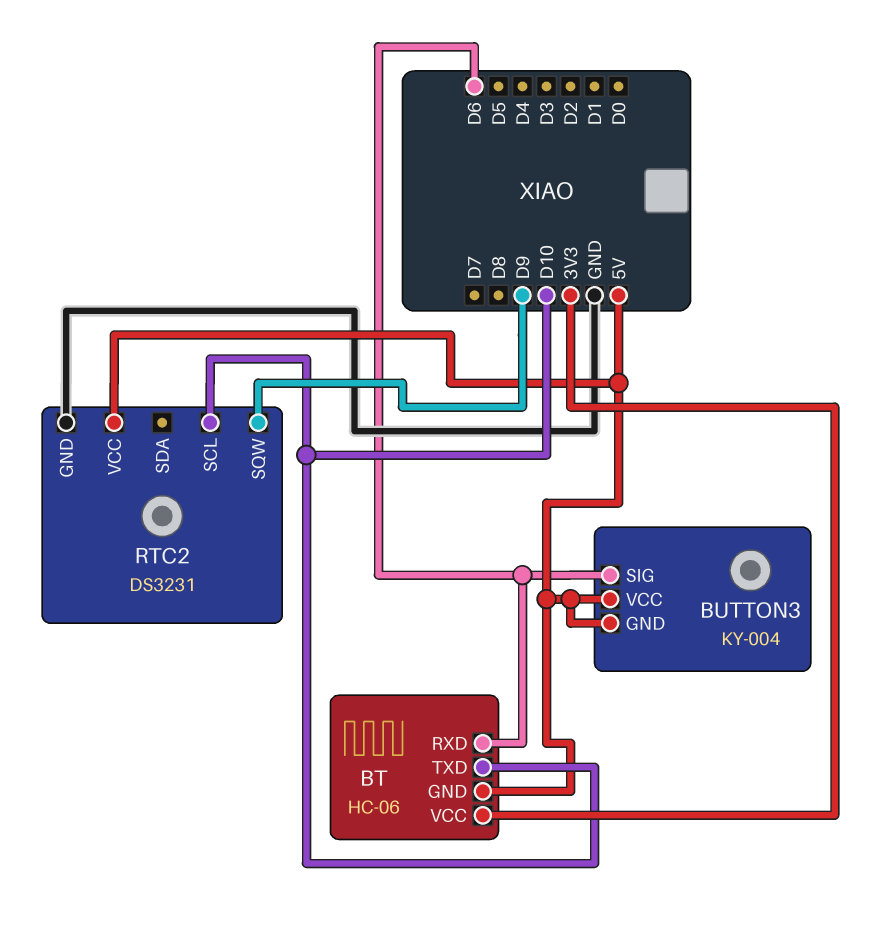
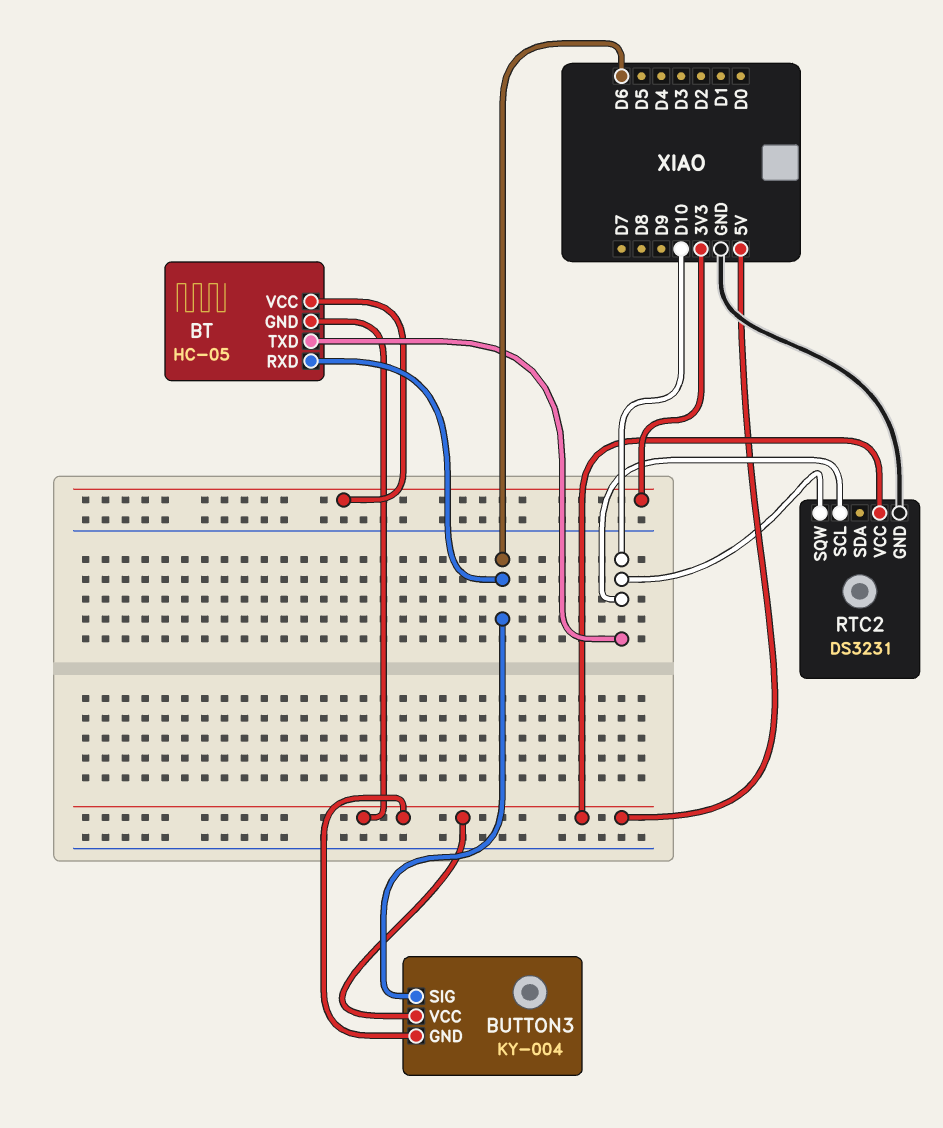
BT: HC-06 -> HC-05
RTC2 pin SQW: D9 -> D10

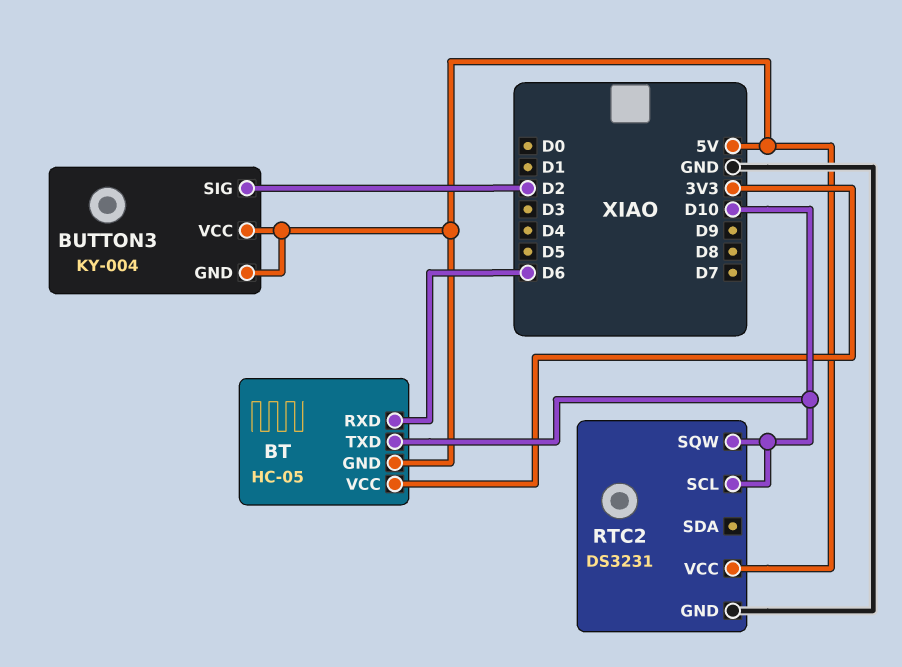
BUTTON3 pin SIG: D6 -> D2

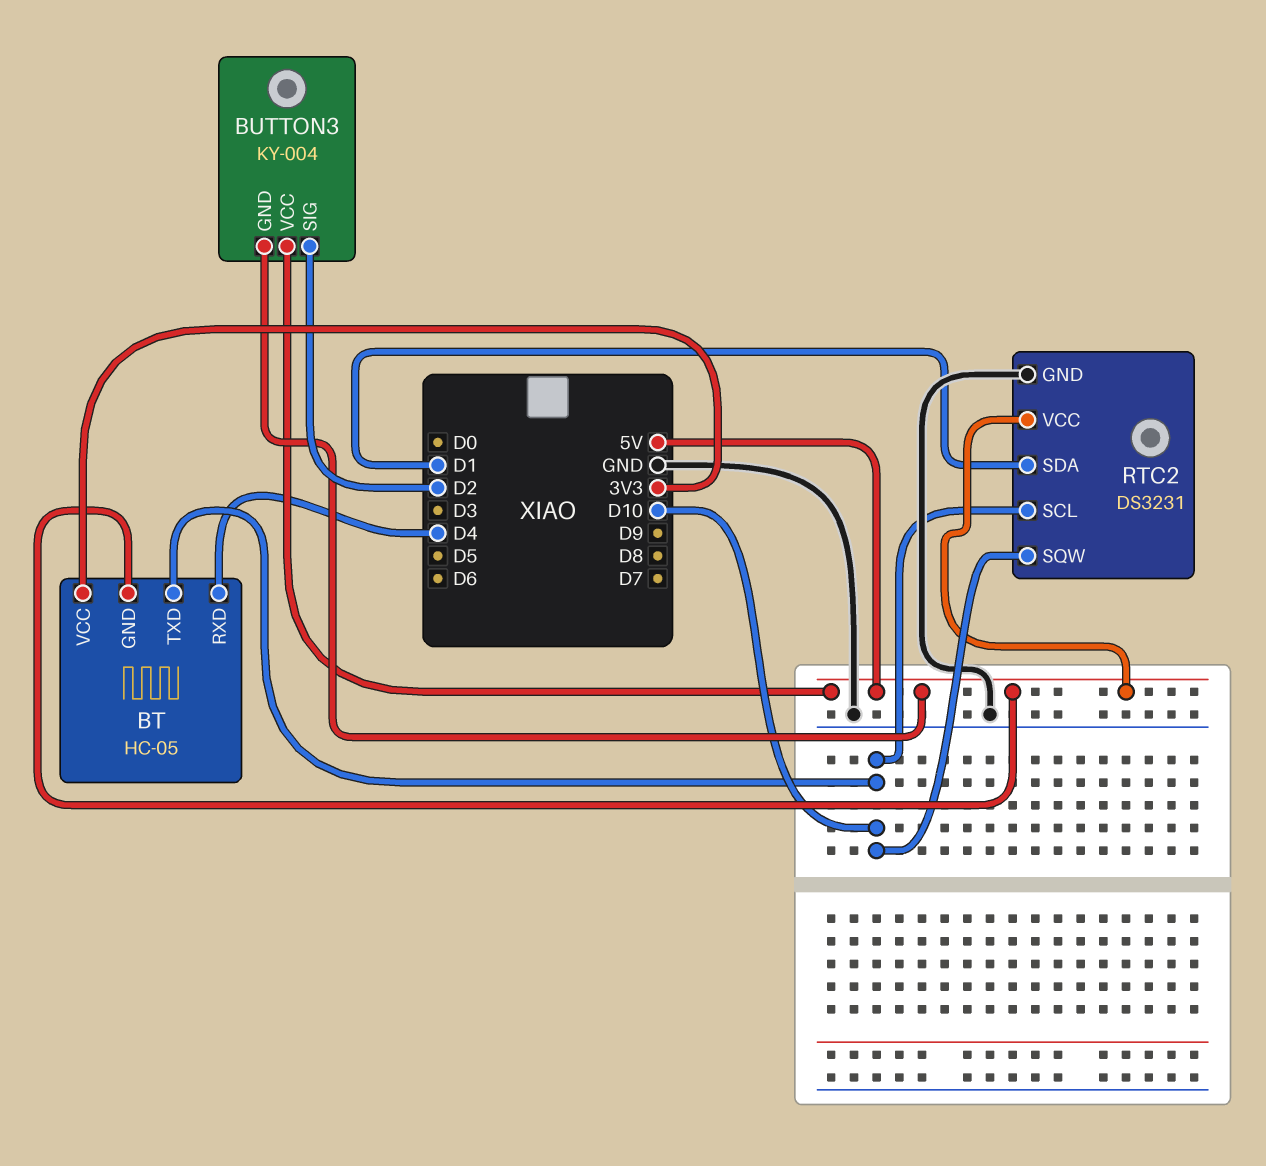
BT pin RXD: D6 -> D4
RTC2 pin SDA: none -> D1

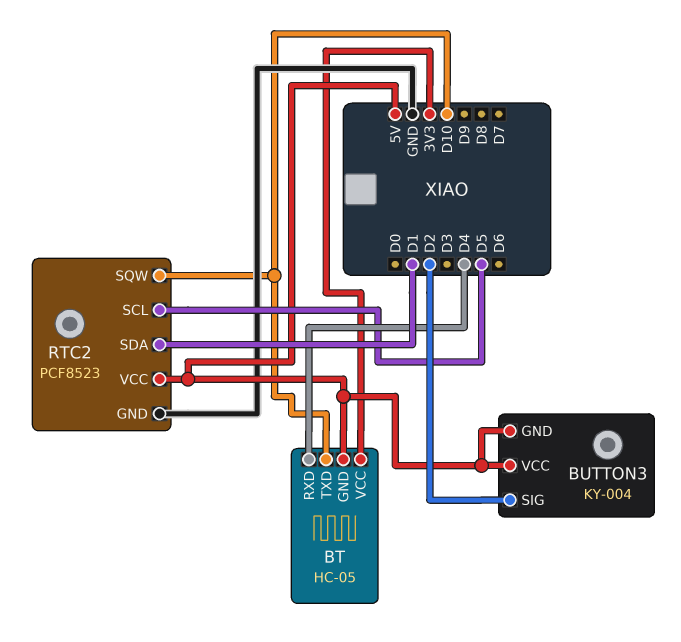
RTC2: DS3231 -> PCF8523
RTC2 pin SCL: D10 -> D5

